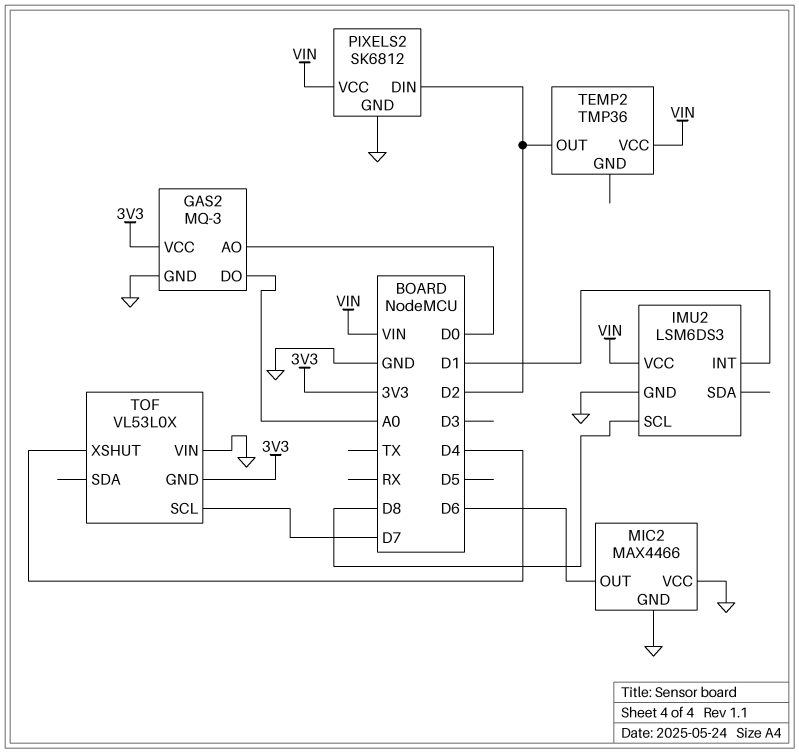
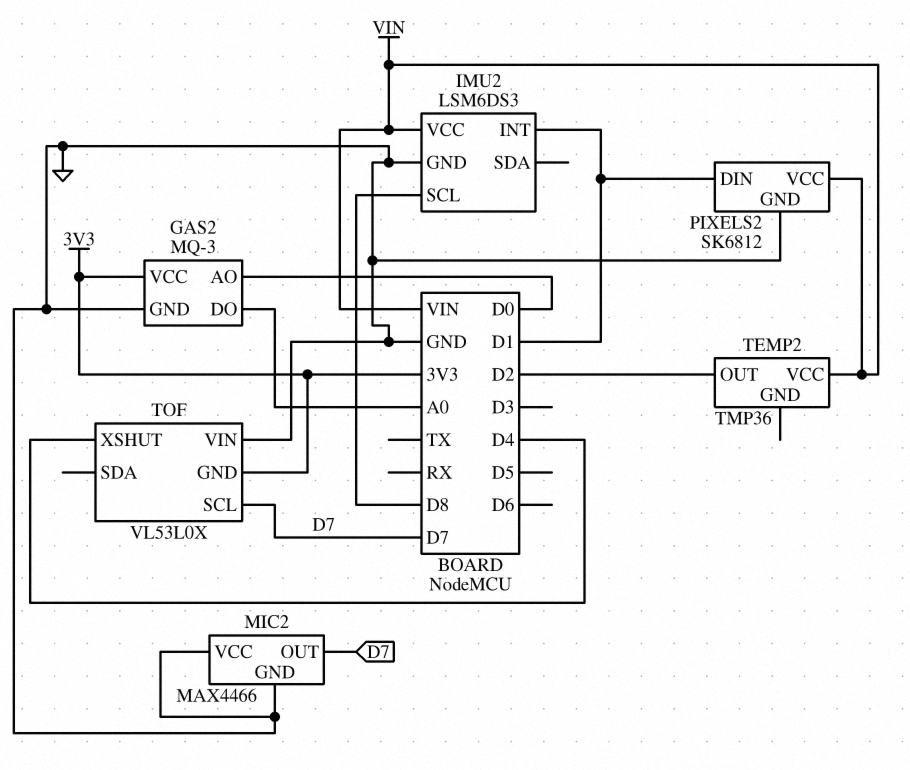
MIC2 pin OUT: D6 -> D7
PIXELS2 pin DIN: D2 -> D1

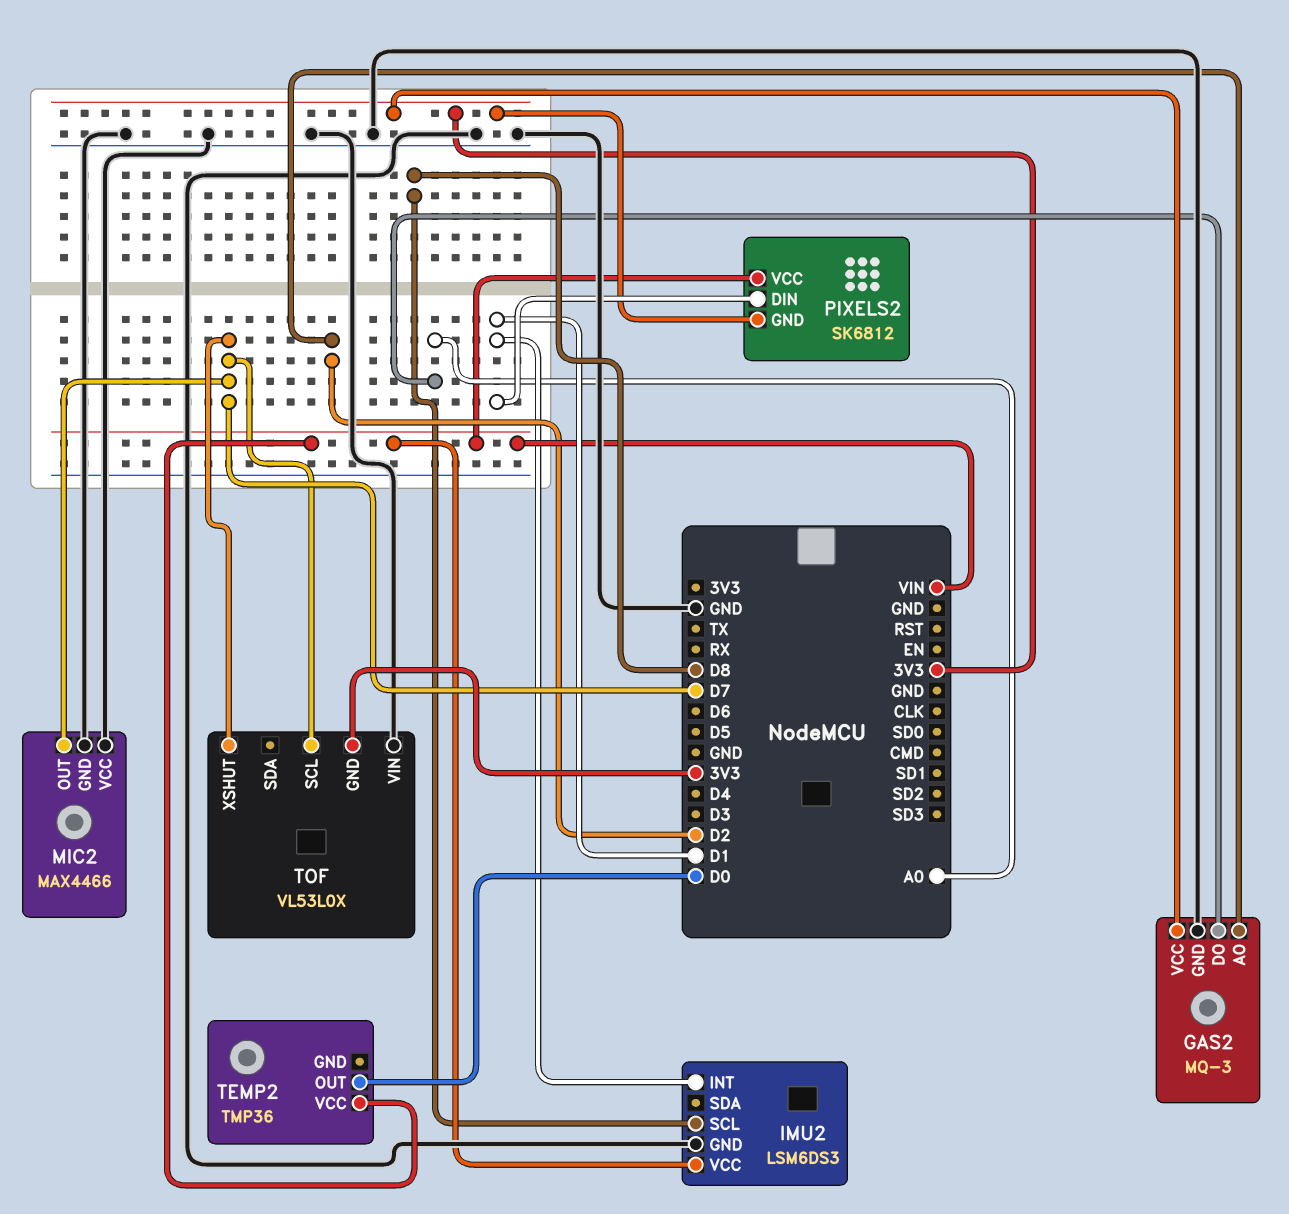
GAS2 pin AO: D0 -> D2
PIXELS2 pin GND: GND -> 3V3
TEMP2 pin OUT: D2 -> D0
TOF pin XSHUT: D4 -> D7

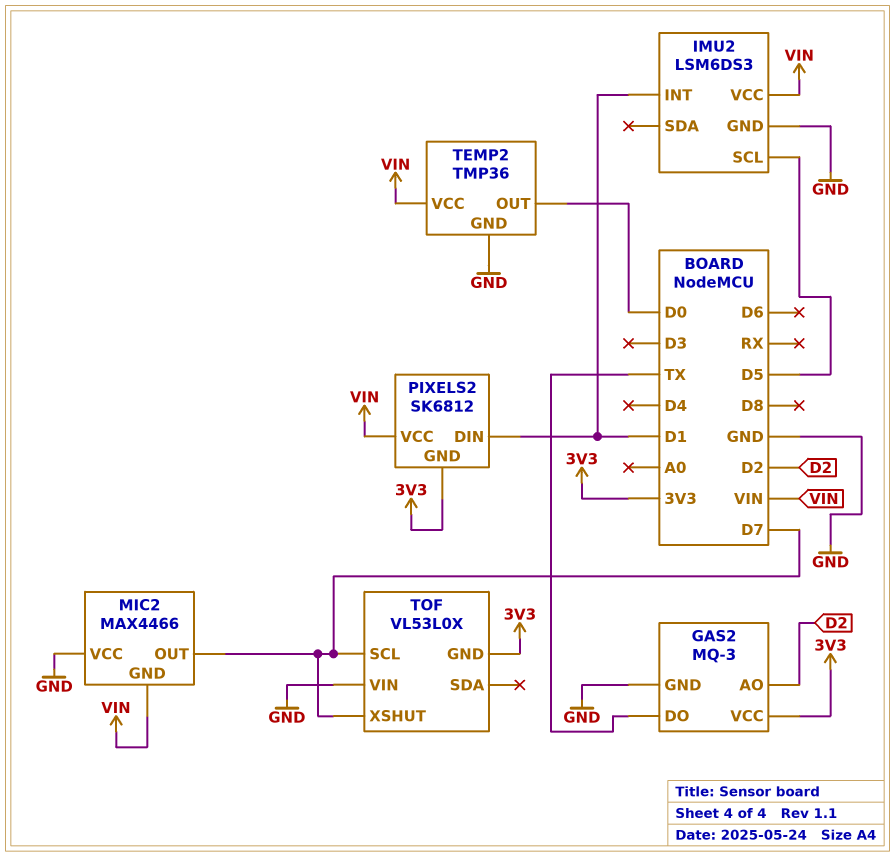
GAS2 pin DO: A0 -> TX
IMU2 pin SCL: D8 -> D5
MIC2 pin GND: GND -> VIN
TEMP2 pin GND: none -> GND

